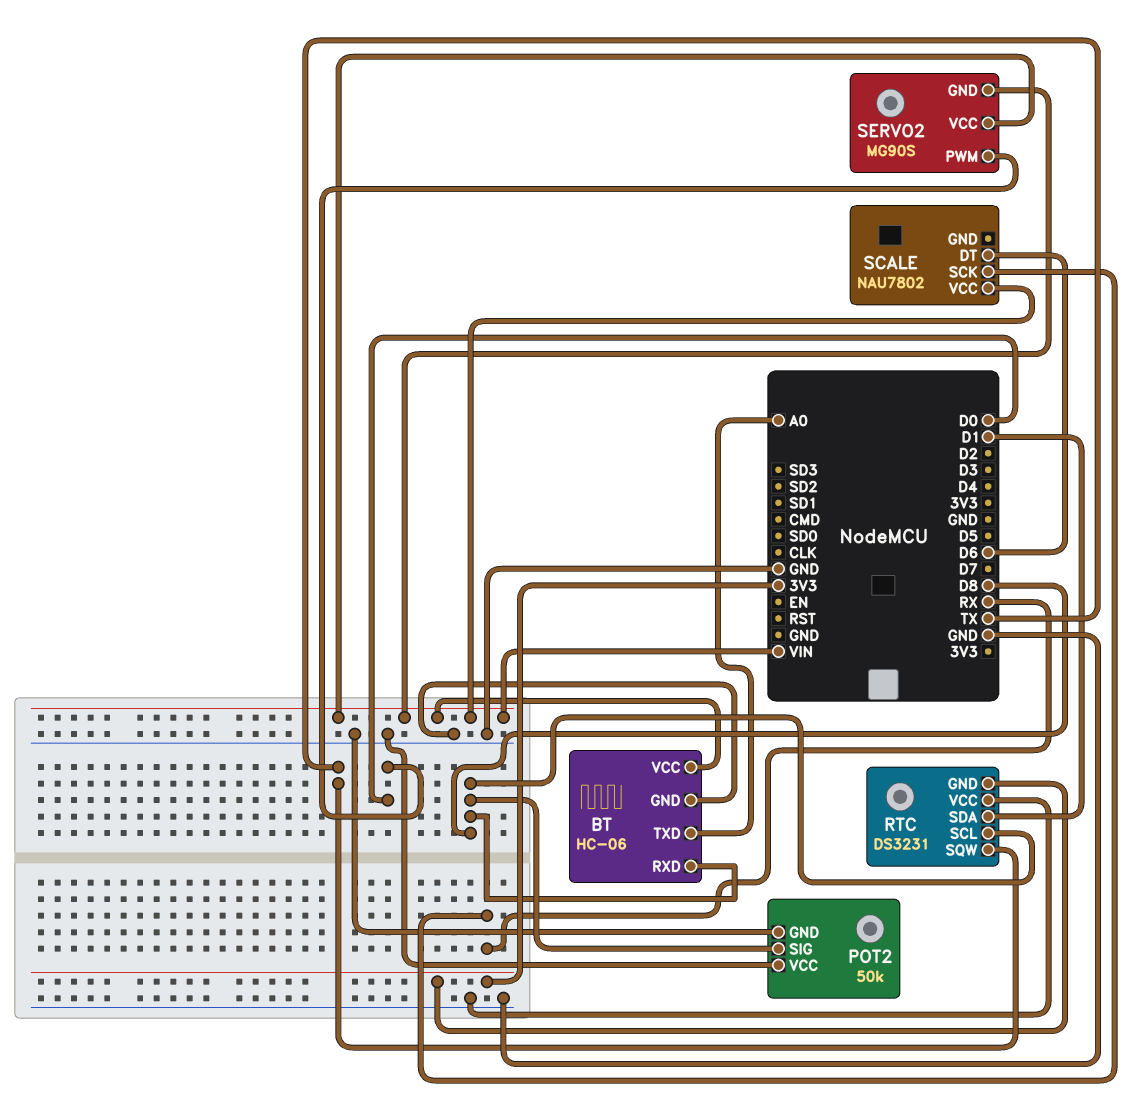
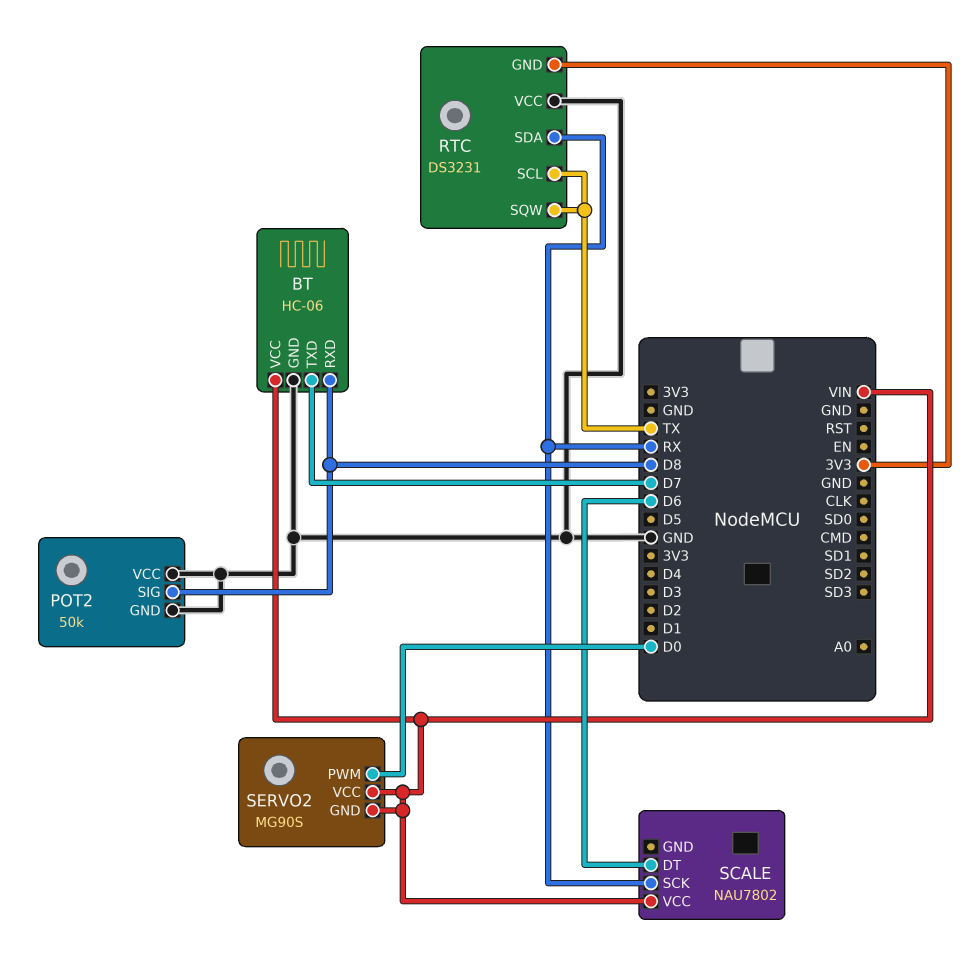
BT pin TXD: A0 -> D7
RTC pin SCL: D8 -> TX
RTC pin SDA: D1 -> RX

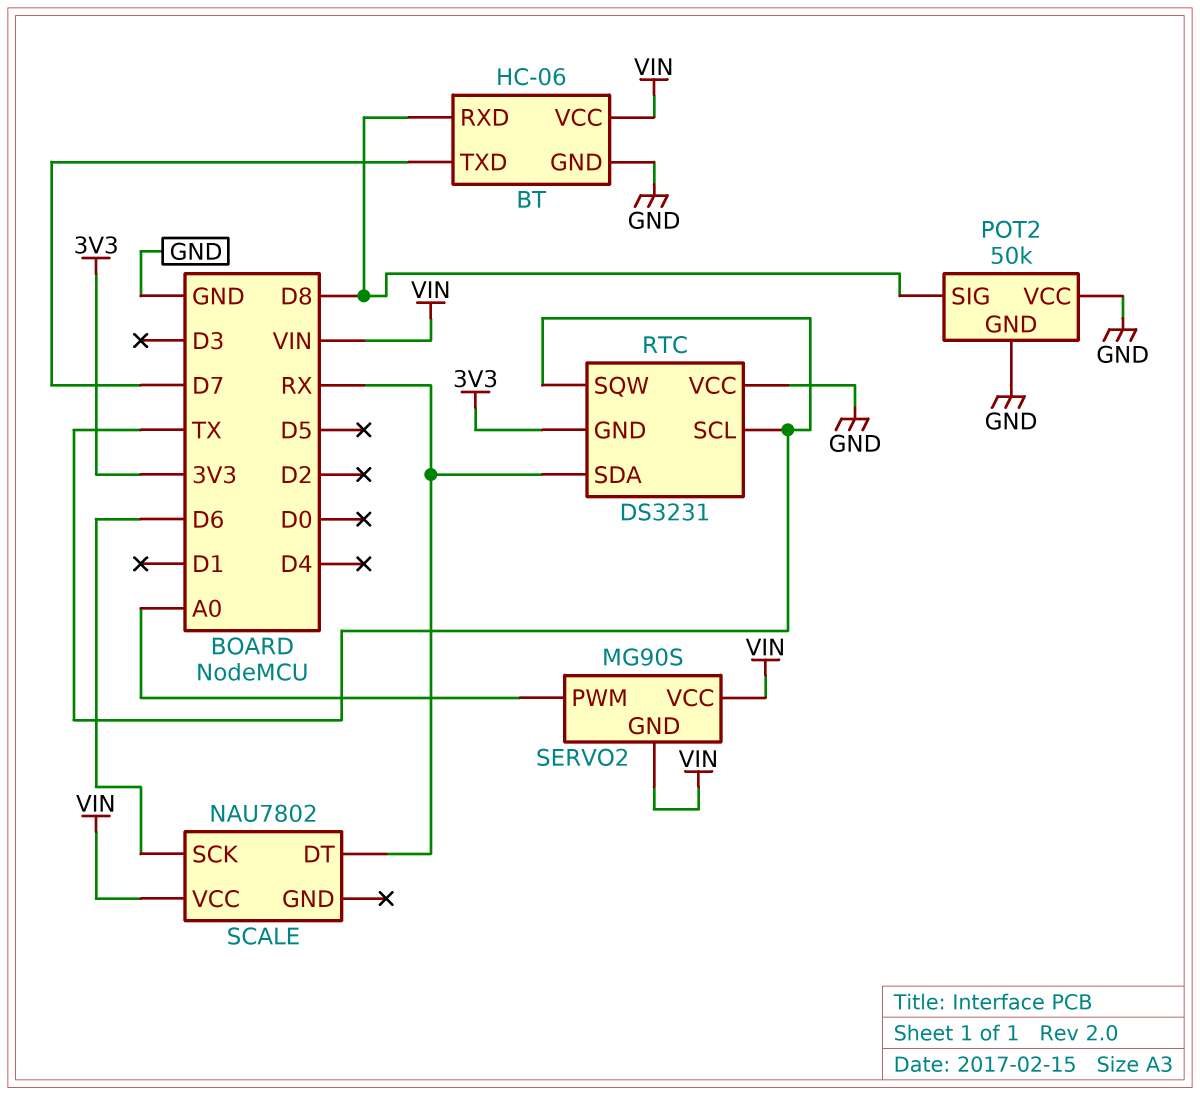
SCALE pin DT: D6 -> RX
SCALE pin SCK: RX -> D6
SERVO2 pin PWM: D0 -> A0

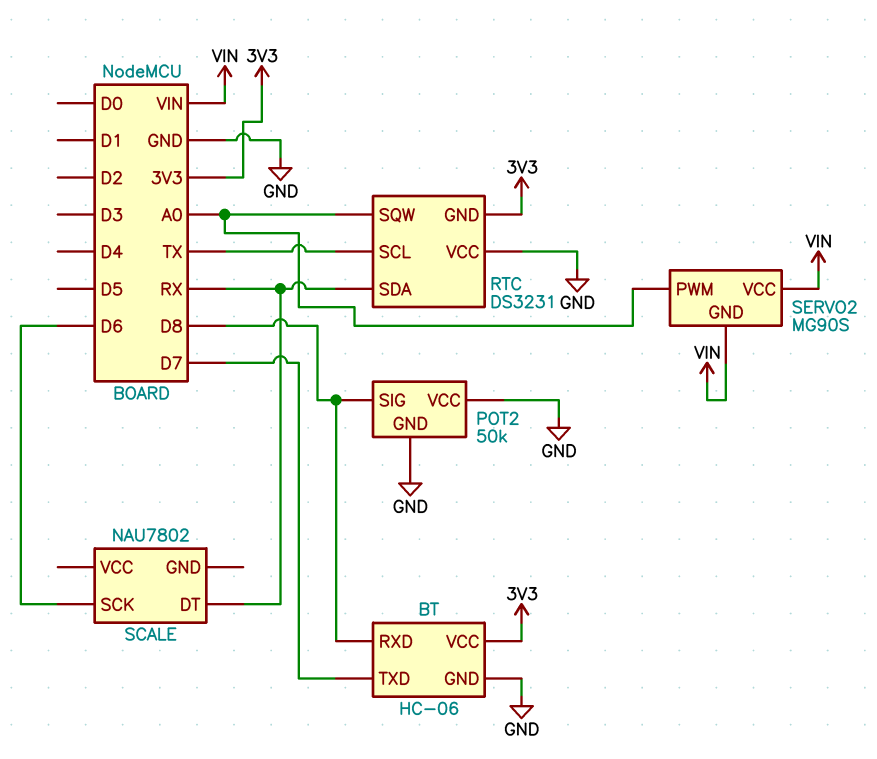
BT pin VCC: VIN -> 3V3
RTC pin SQW: TX -> A0
SCALE pin VCC: VIN -> none

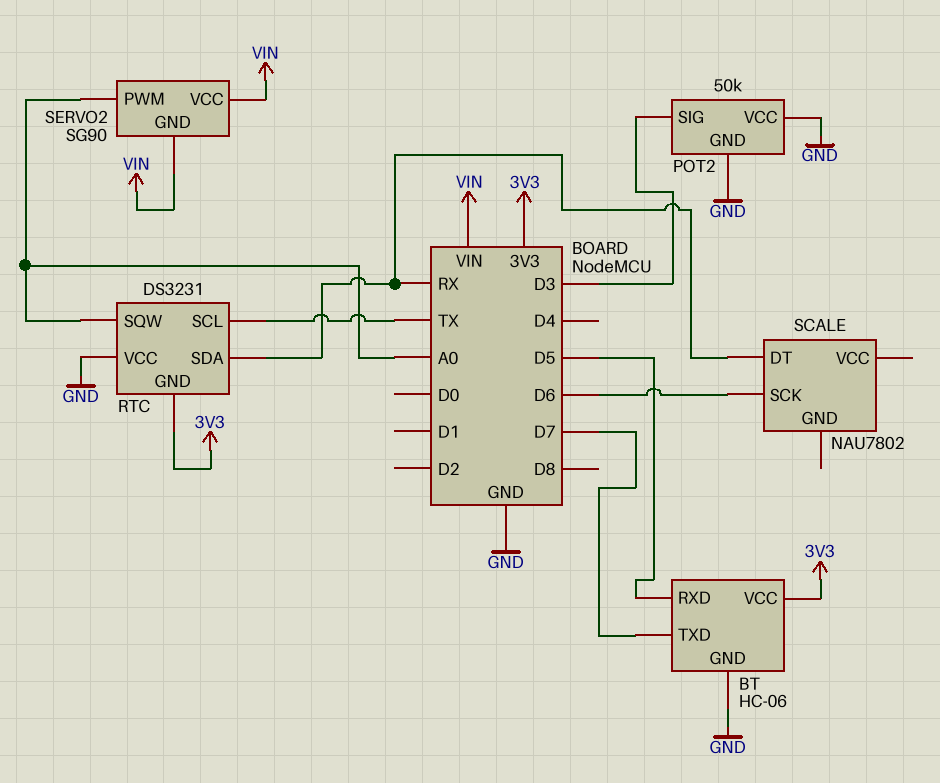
BT pin RXD: D8 -> D5
POT2 pin SIG: D8 -> D3
SERVO2: MG90S -> SG90

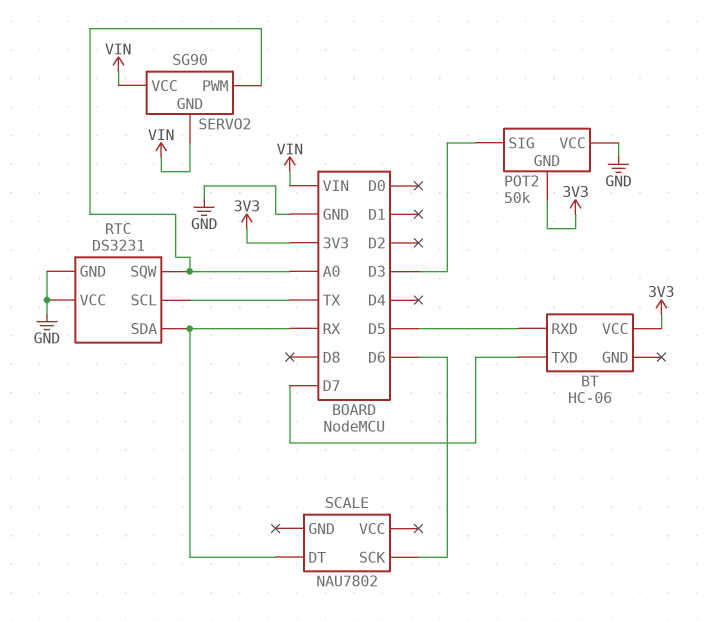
BT pin GND: GND -> none
POT2 pin GND: GND -> 3V3
RTC pin GND: 3V3 -> GND

